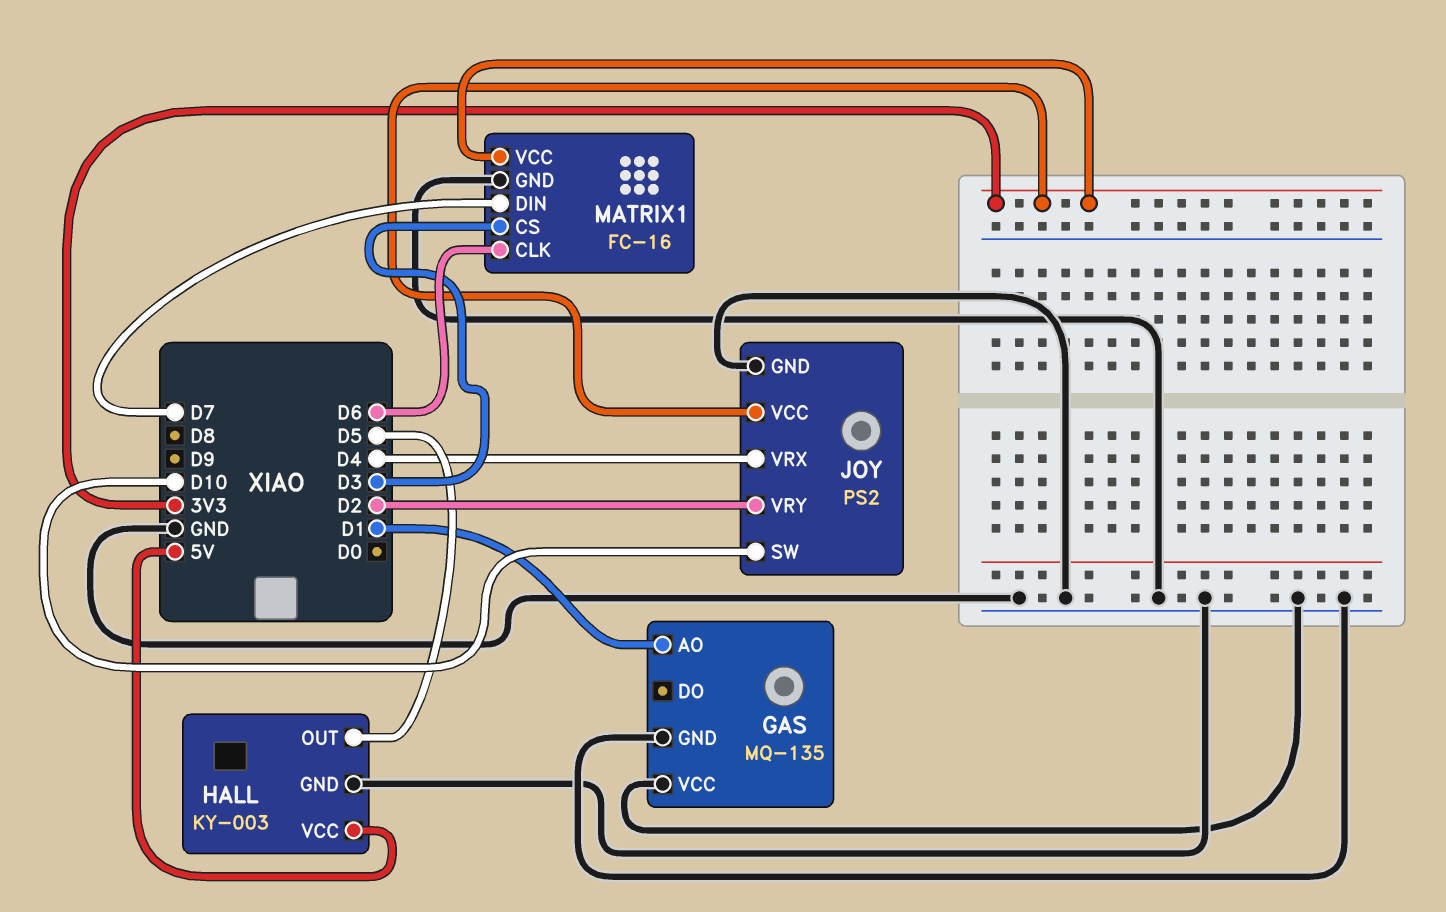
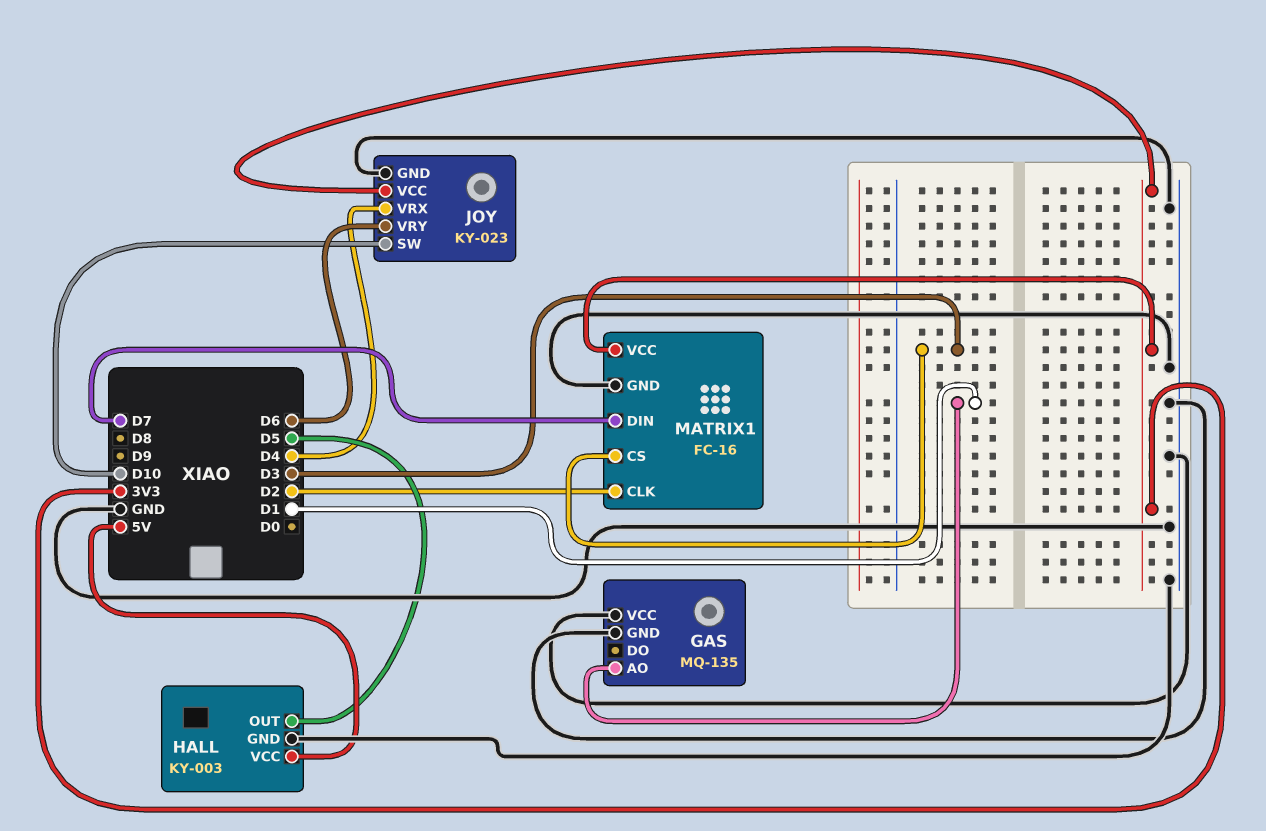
JOY: PS2 -> KY-023
JOY pin VRY: D2 -> D6
MATRIX1 pin CLK: D6 -> D2

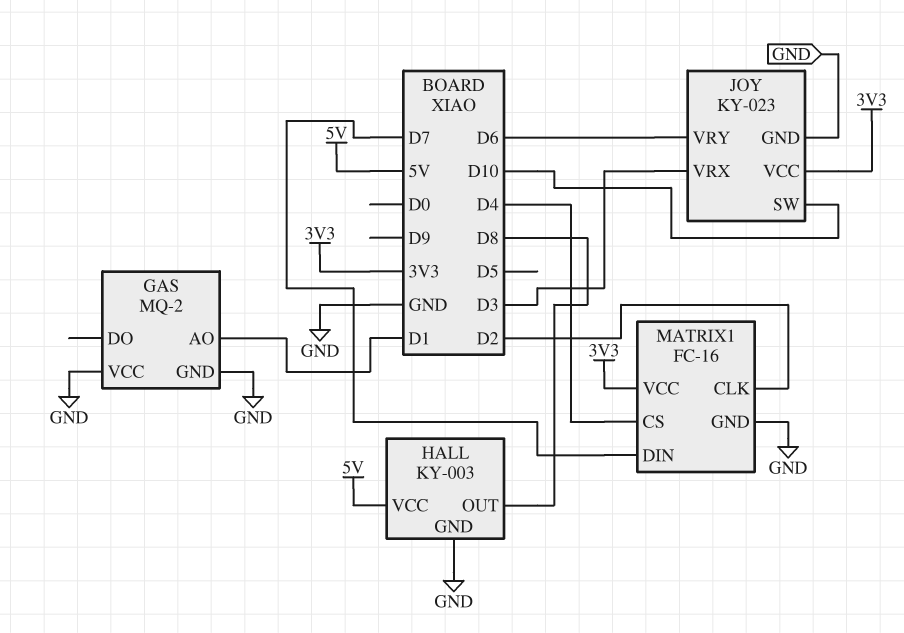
GAS: MQ-135 -> MQ-2
HALL pin OUT: D5 -> D8
JOY pin VRX: D4 -> D3
MATRIX1 pin CS: D3 -> D4

